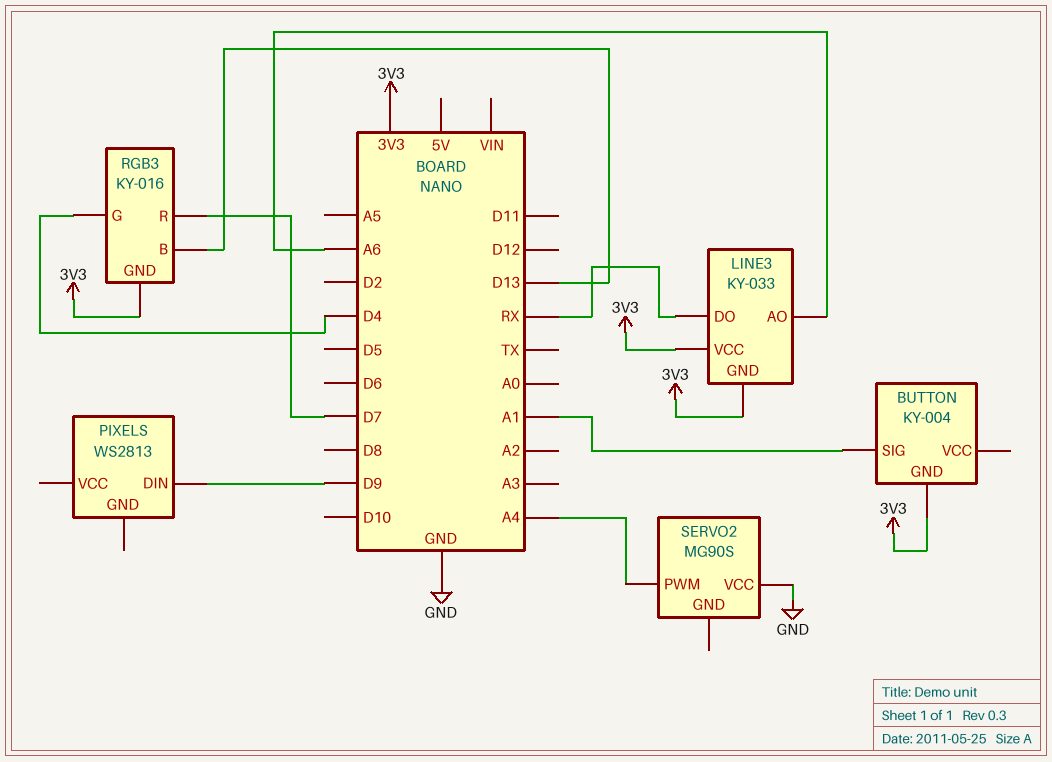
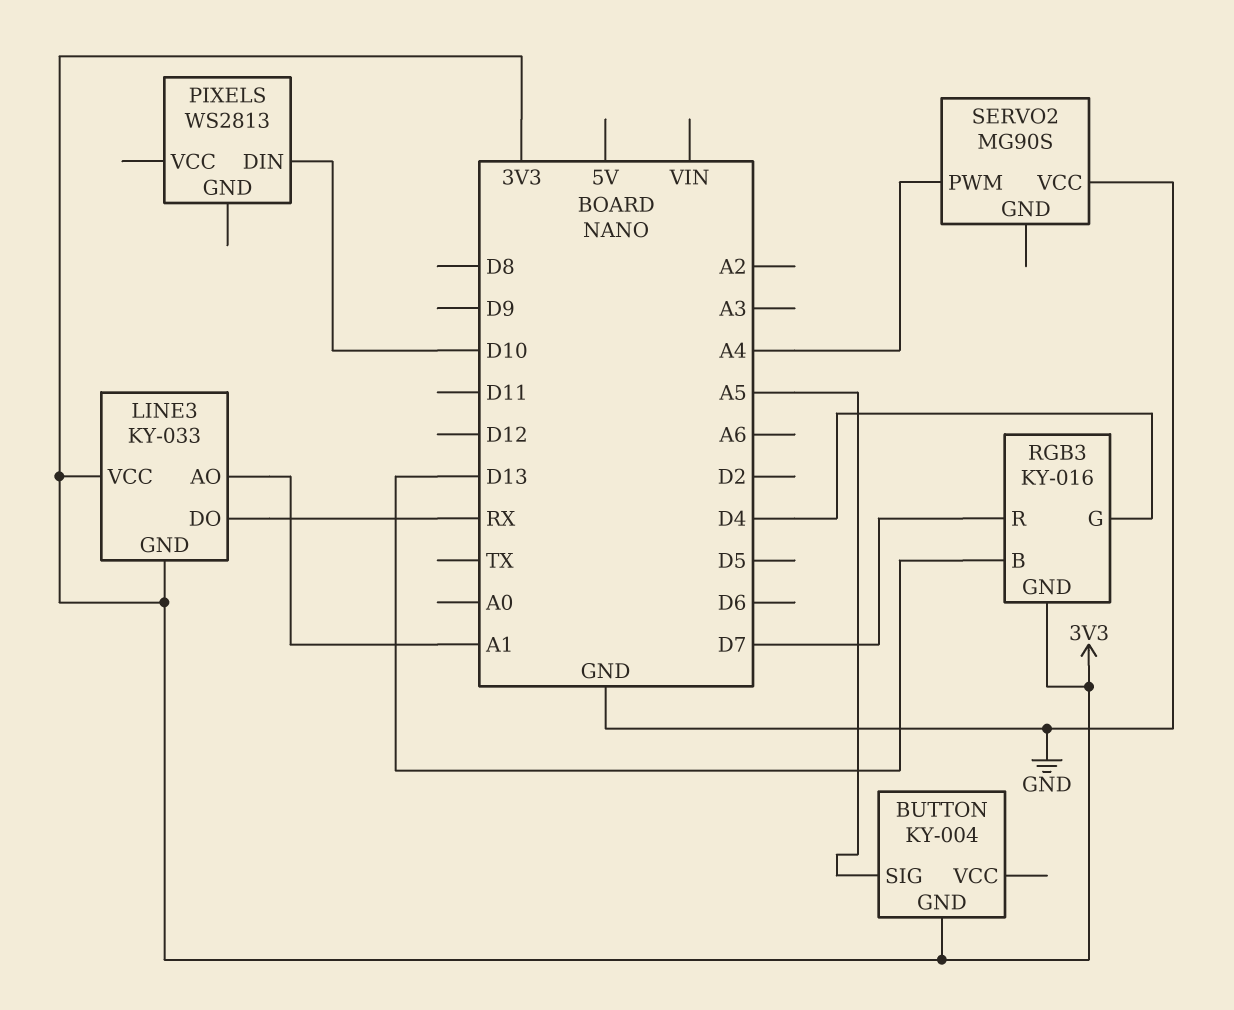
BUTTON pin SIG: A1 -> A5
LINE3 pin AO: A6 -> A1
PIXELS pin DIN: D9 -> D10

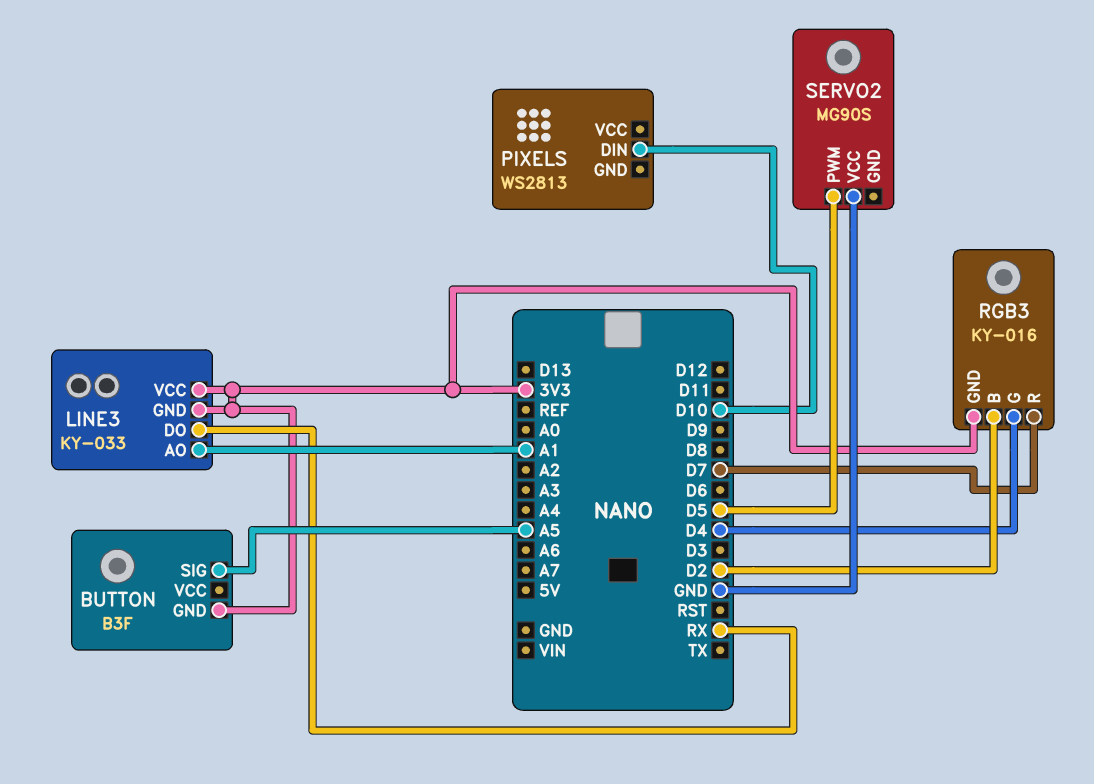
BUTTON: KY-004 -> B3F
RGB3 pin B: D13 -> D2
SERVO2 pin PWM: A4 -> D5

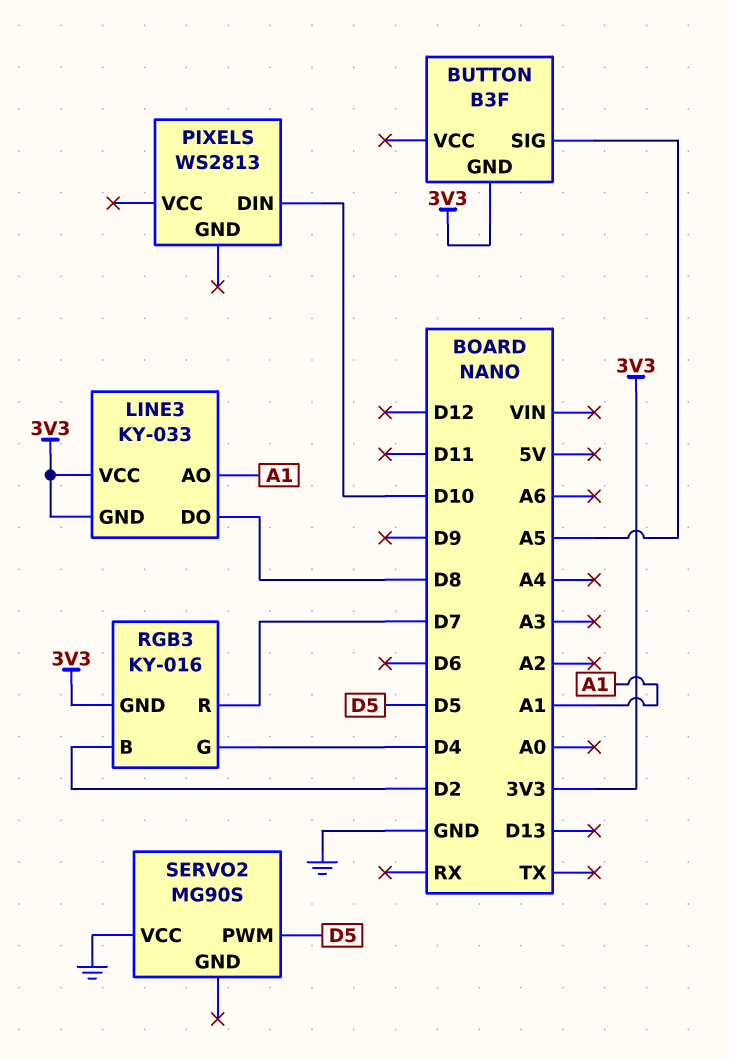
LINE3 pin DO: RX -> D8

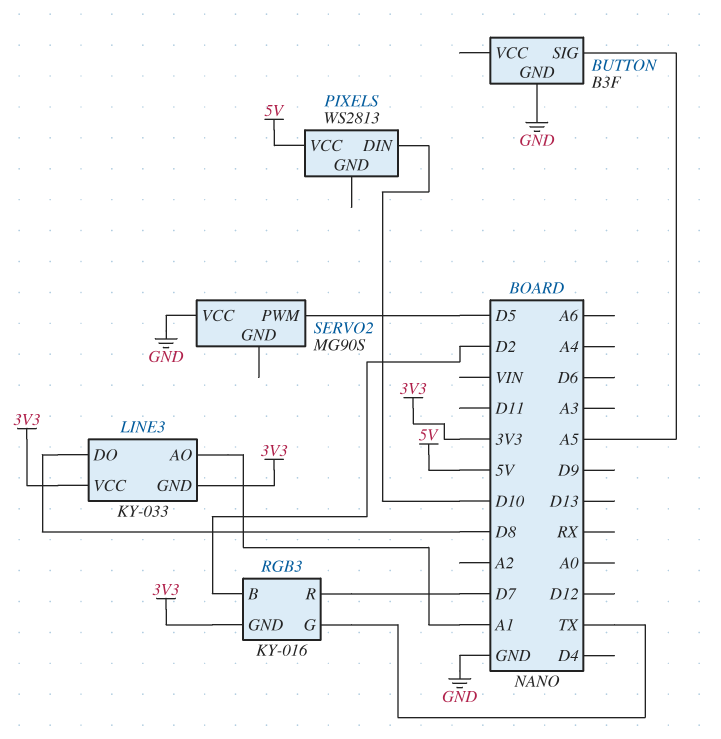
BUTTON pin GND: 3V3 -> GND
PIXELS pin VCC: none -> 5V
RGB3 pin G: D4 -> TX

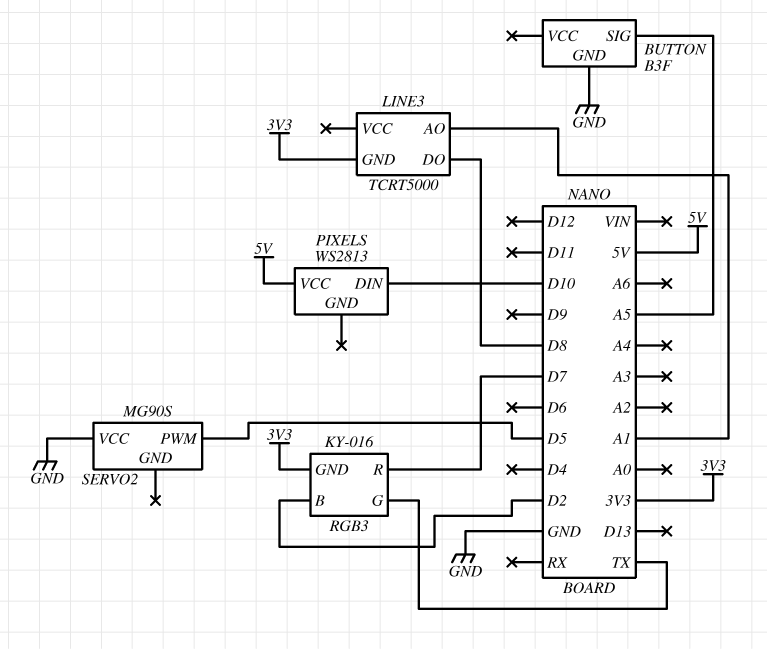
LINE3: KY-033 -> TCRT5000
LINE3 pin VCC: 3V3 -> none

